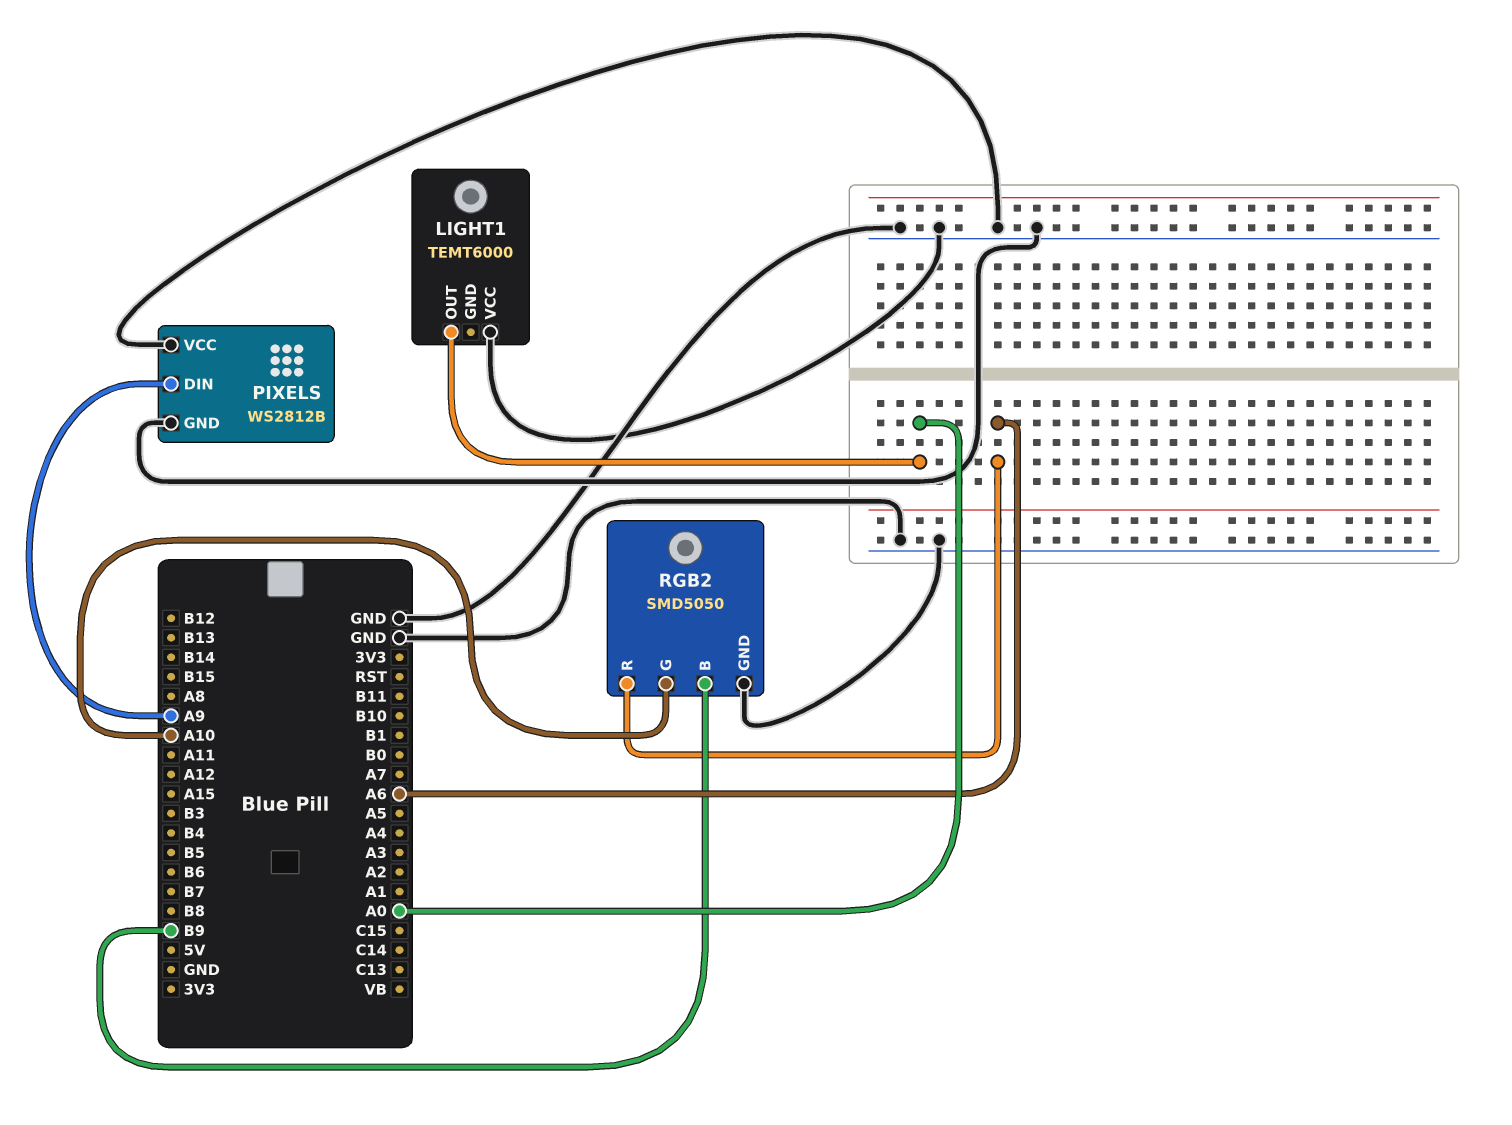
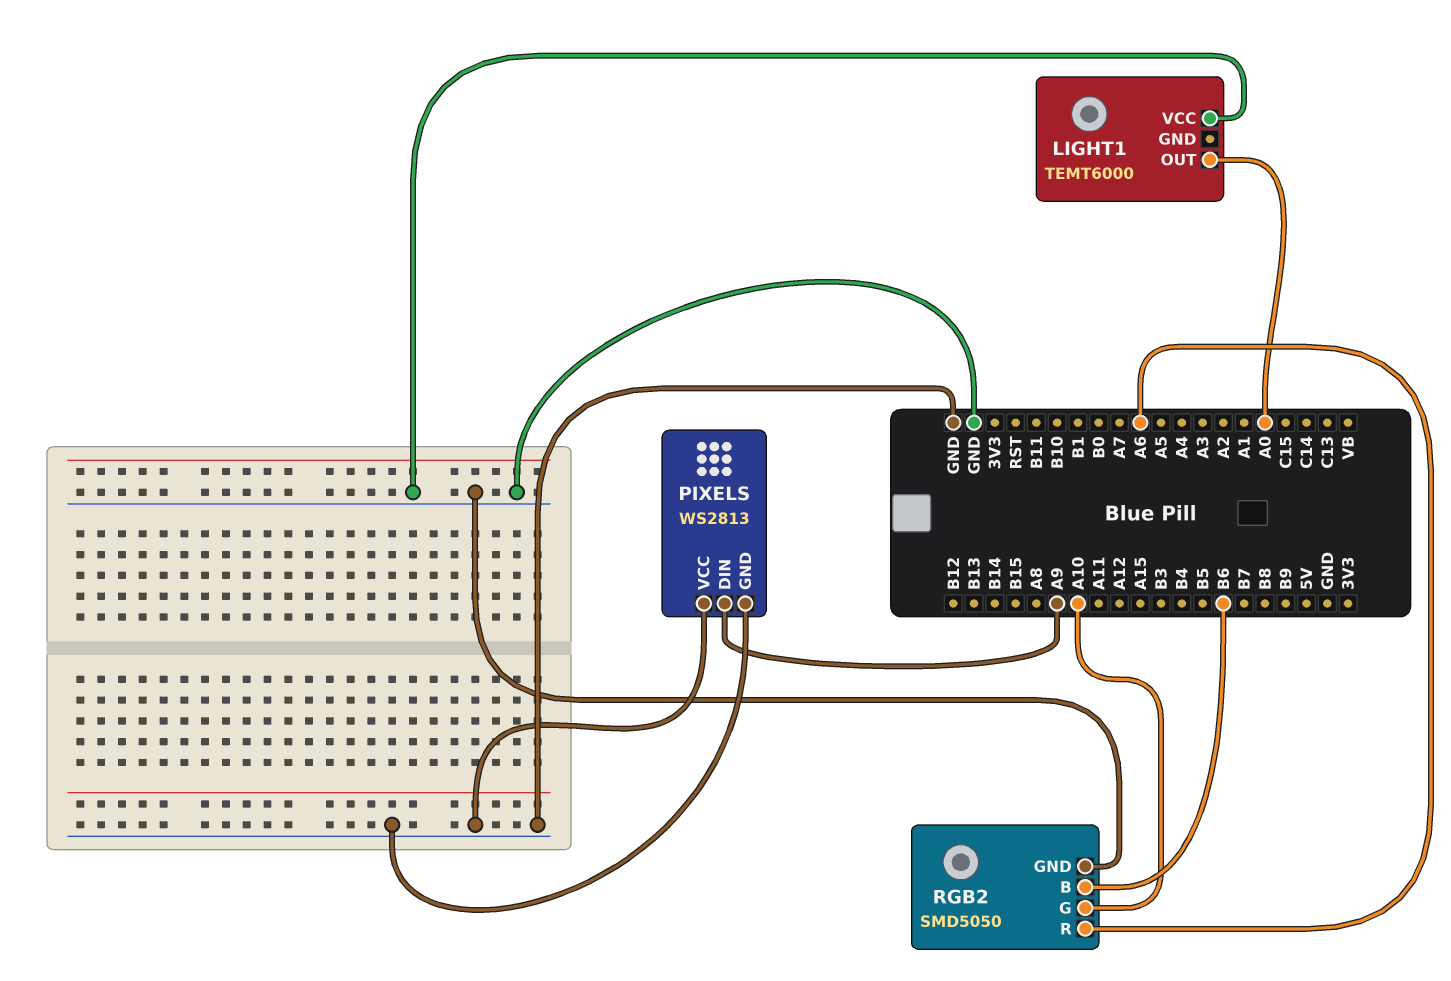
PIXELS: WS2812B -> WS2813
RGB2 pin B: B9 -> B6

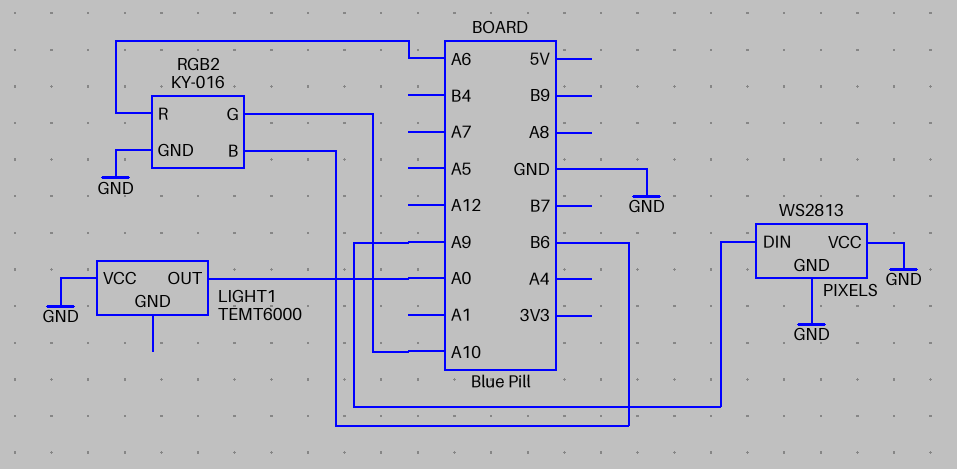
RGB2: SMD5050 -> KY-016

